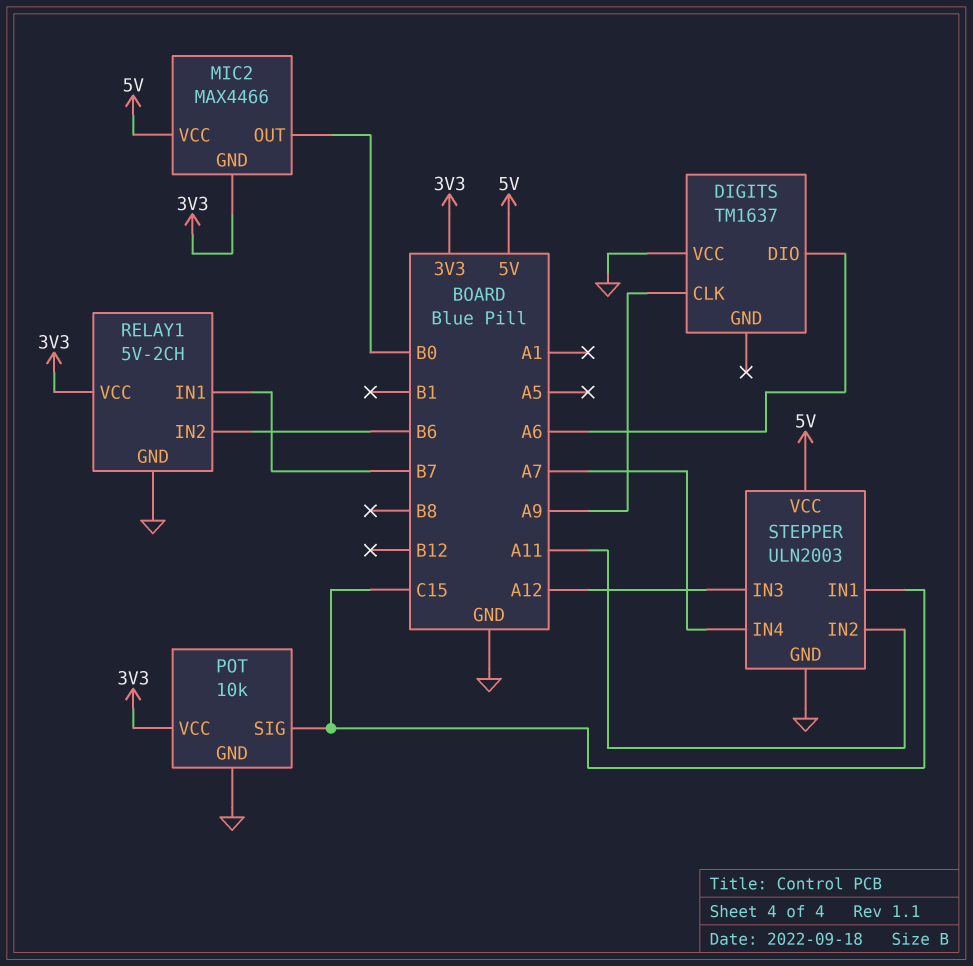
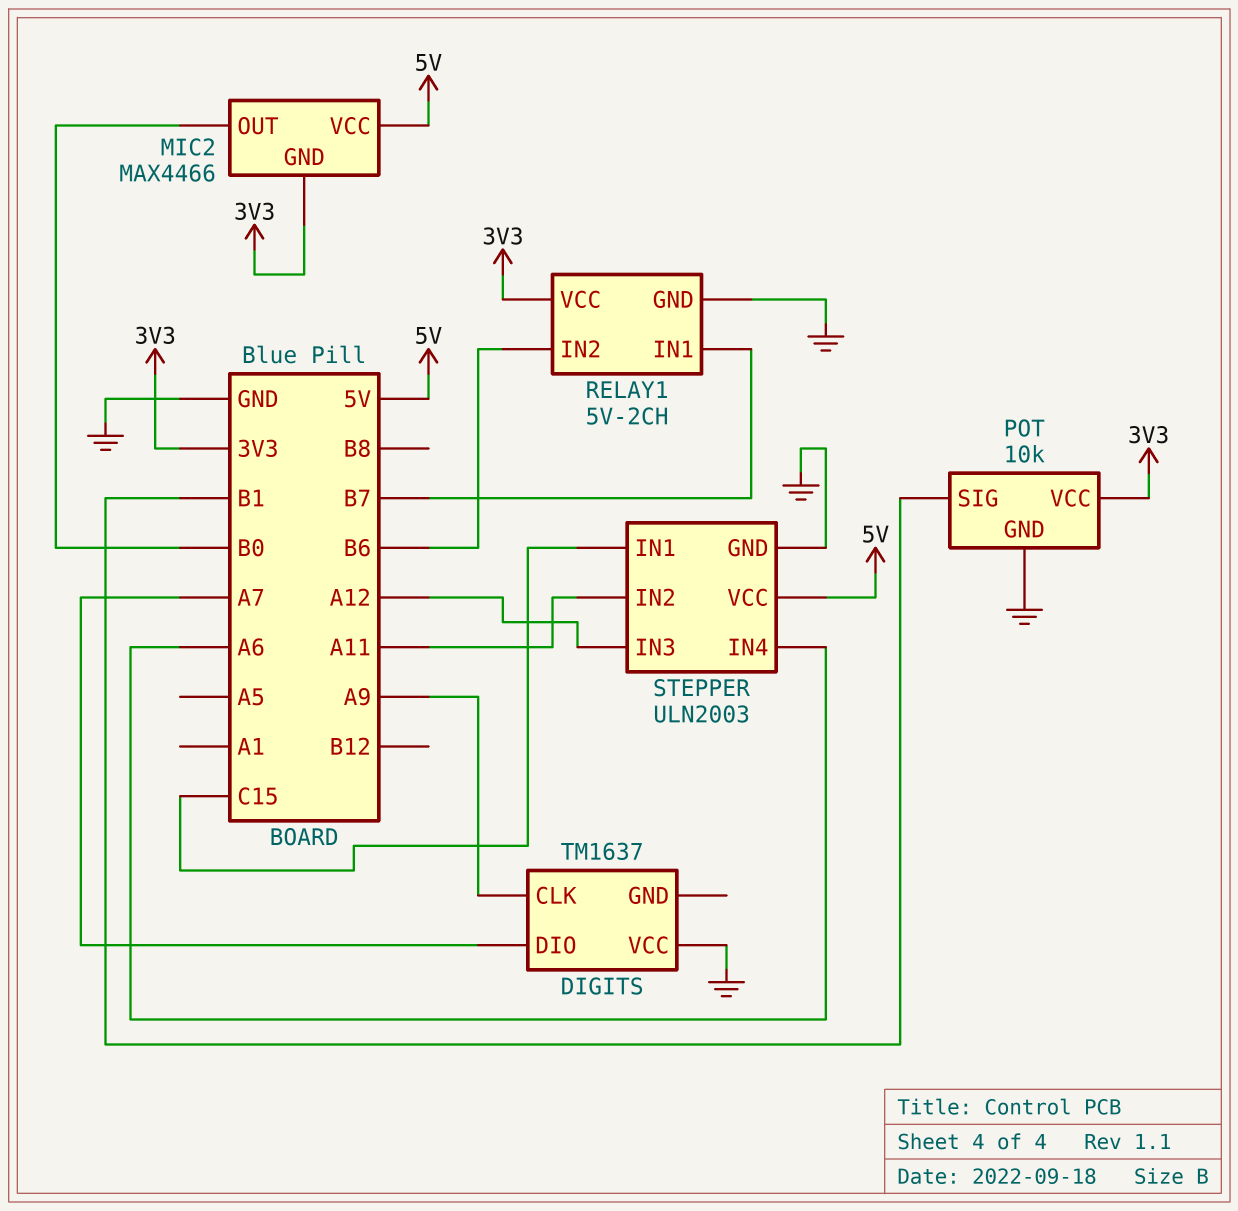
DIGITS pin DIO: A6 -> A7
POT pin SIG: C15 -> B1
STEPPER pin IN4: A7 -> A6

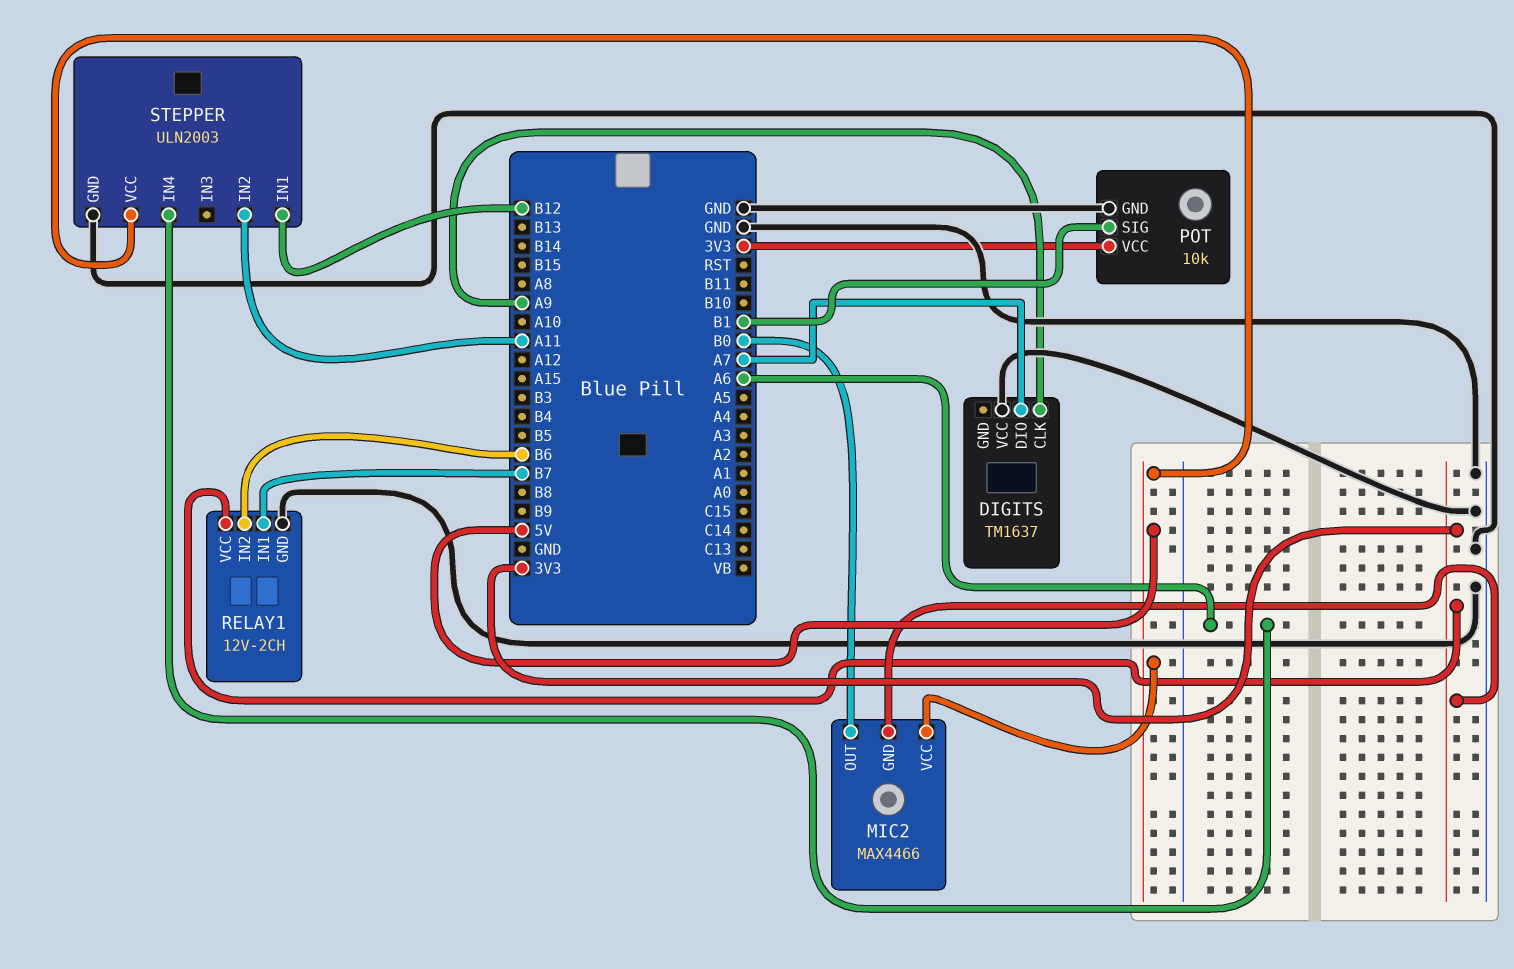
RELAY1: 5V-2CH -> 12V-2CH
STEPPER pin IN1: C15 -> B12
STEPPER pin IN3: A12 -> none

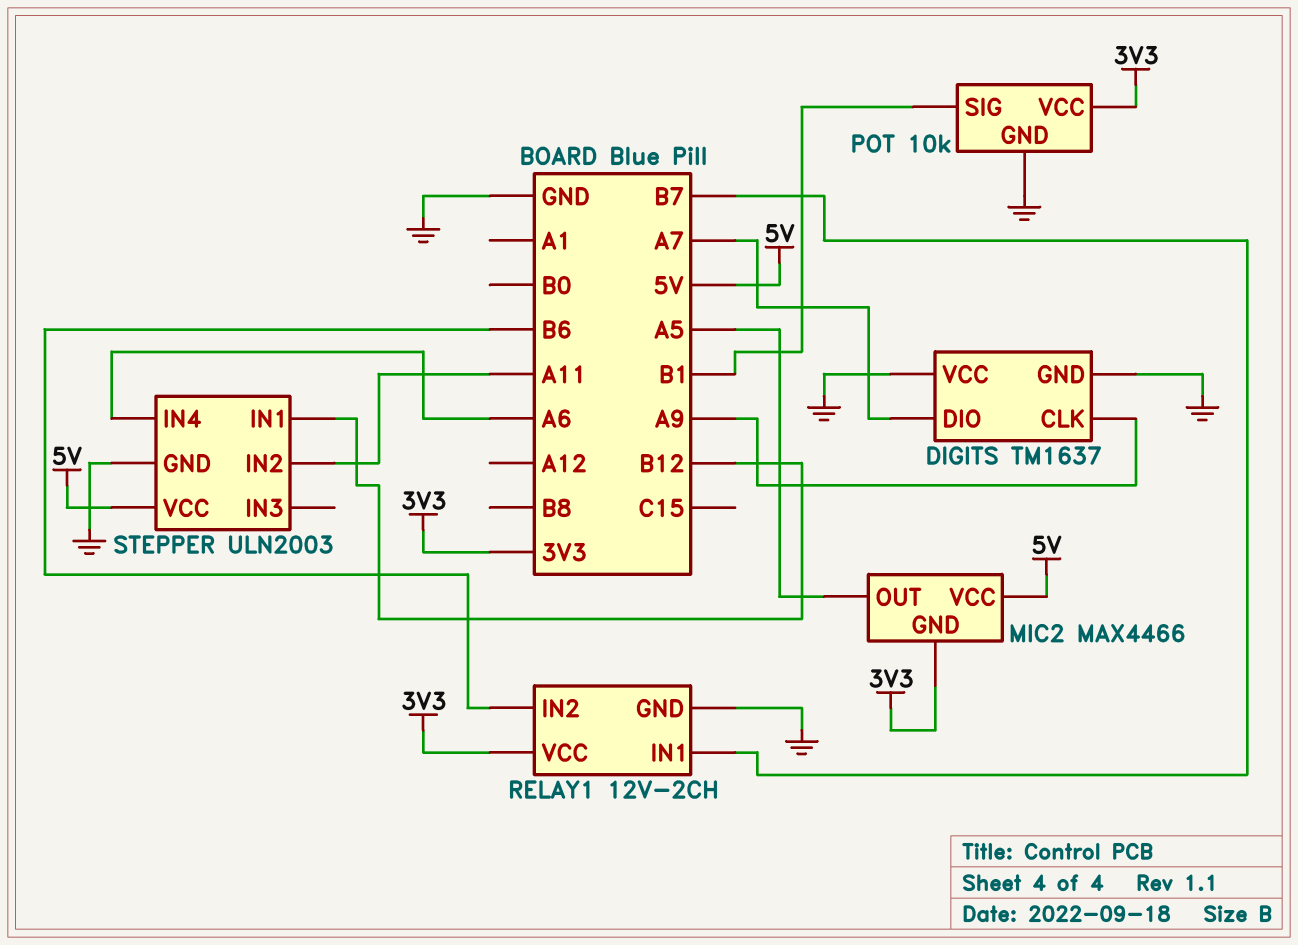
DIGITS pin GND: none -> GND
MIC2 pin OUT: B0 -> A5

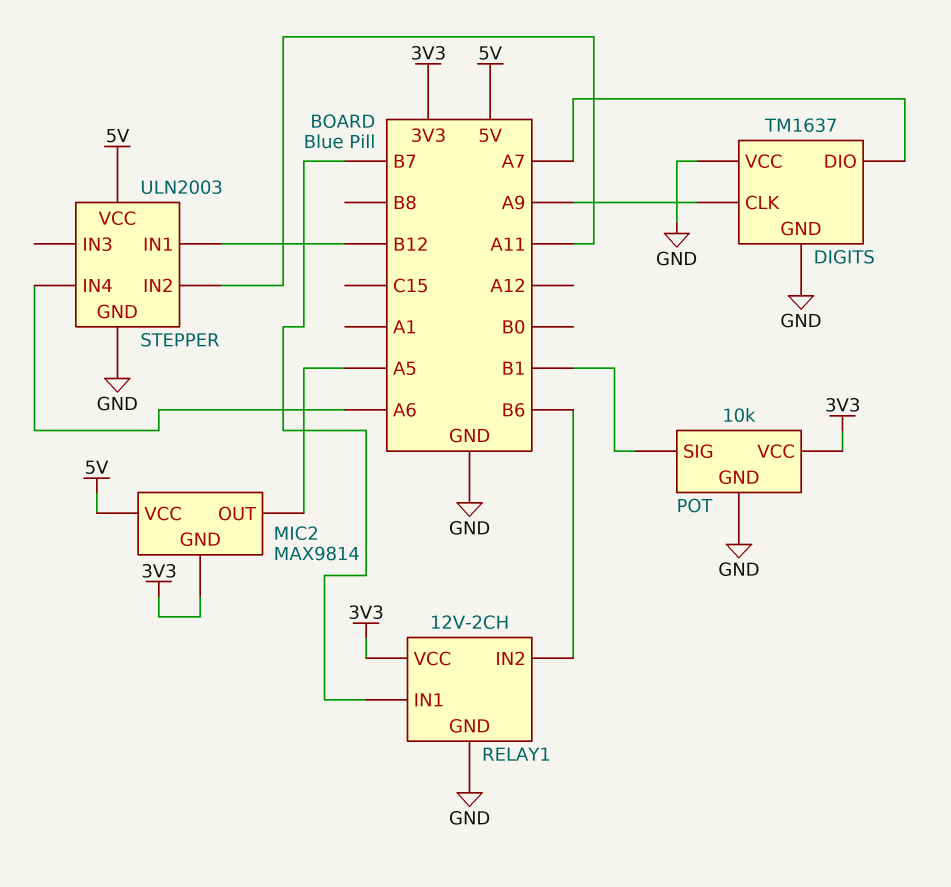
MIC2: MAX4466 -> MAX9814

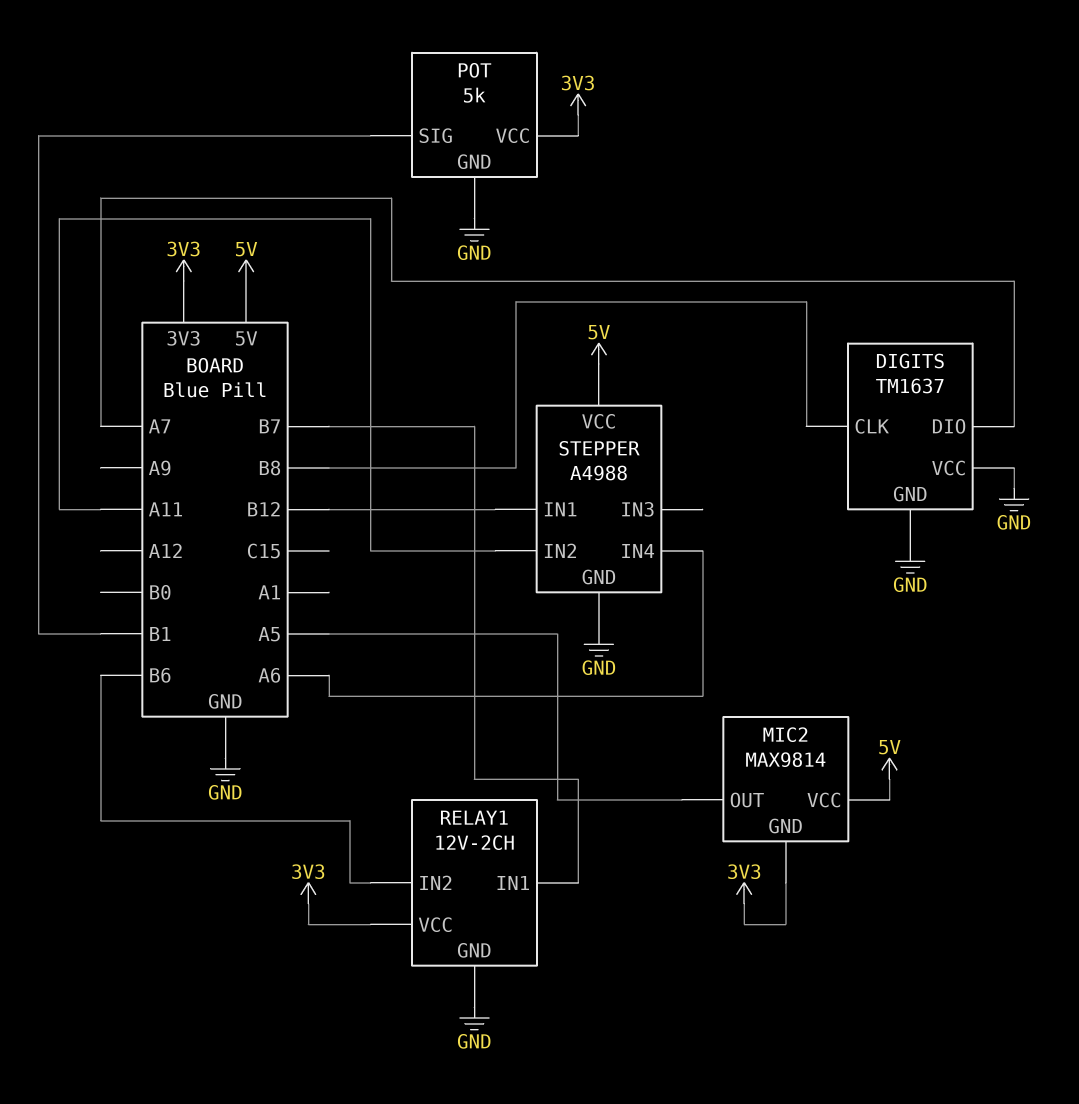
DIGITS pin CLK: A9 -> B8
POT: 10k -> 5k
STEPPER: ULN2003 -> A4988

